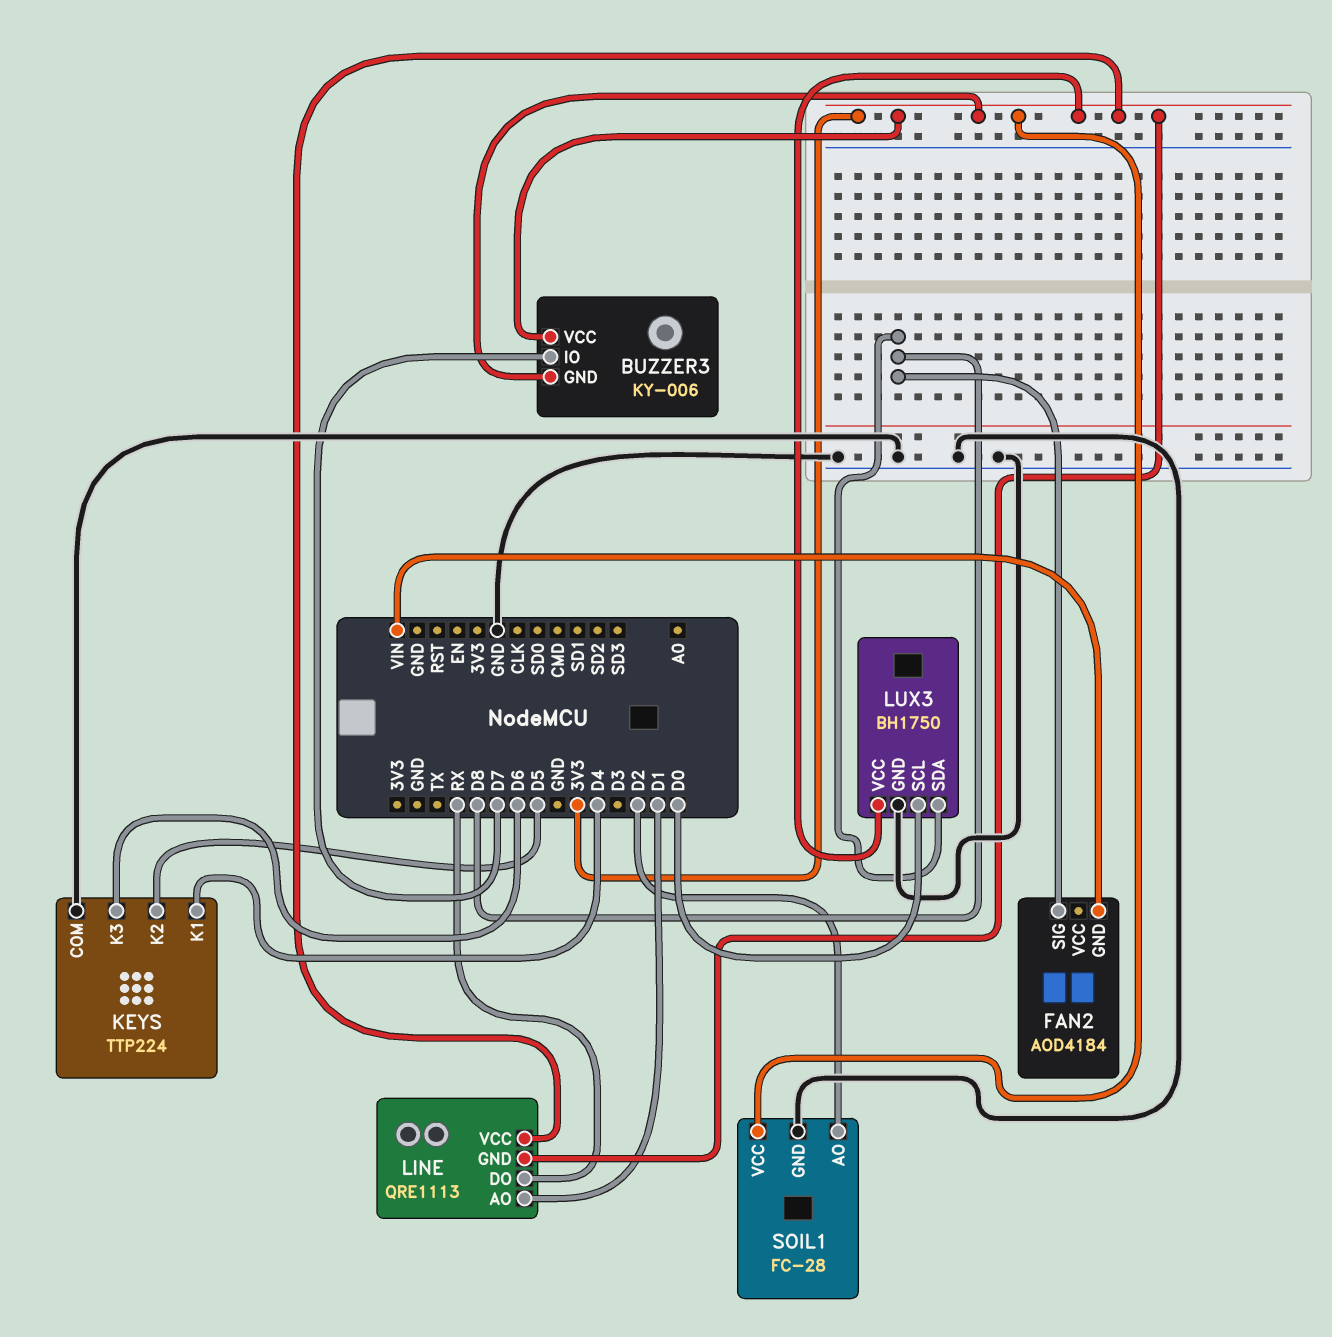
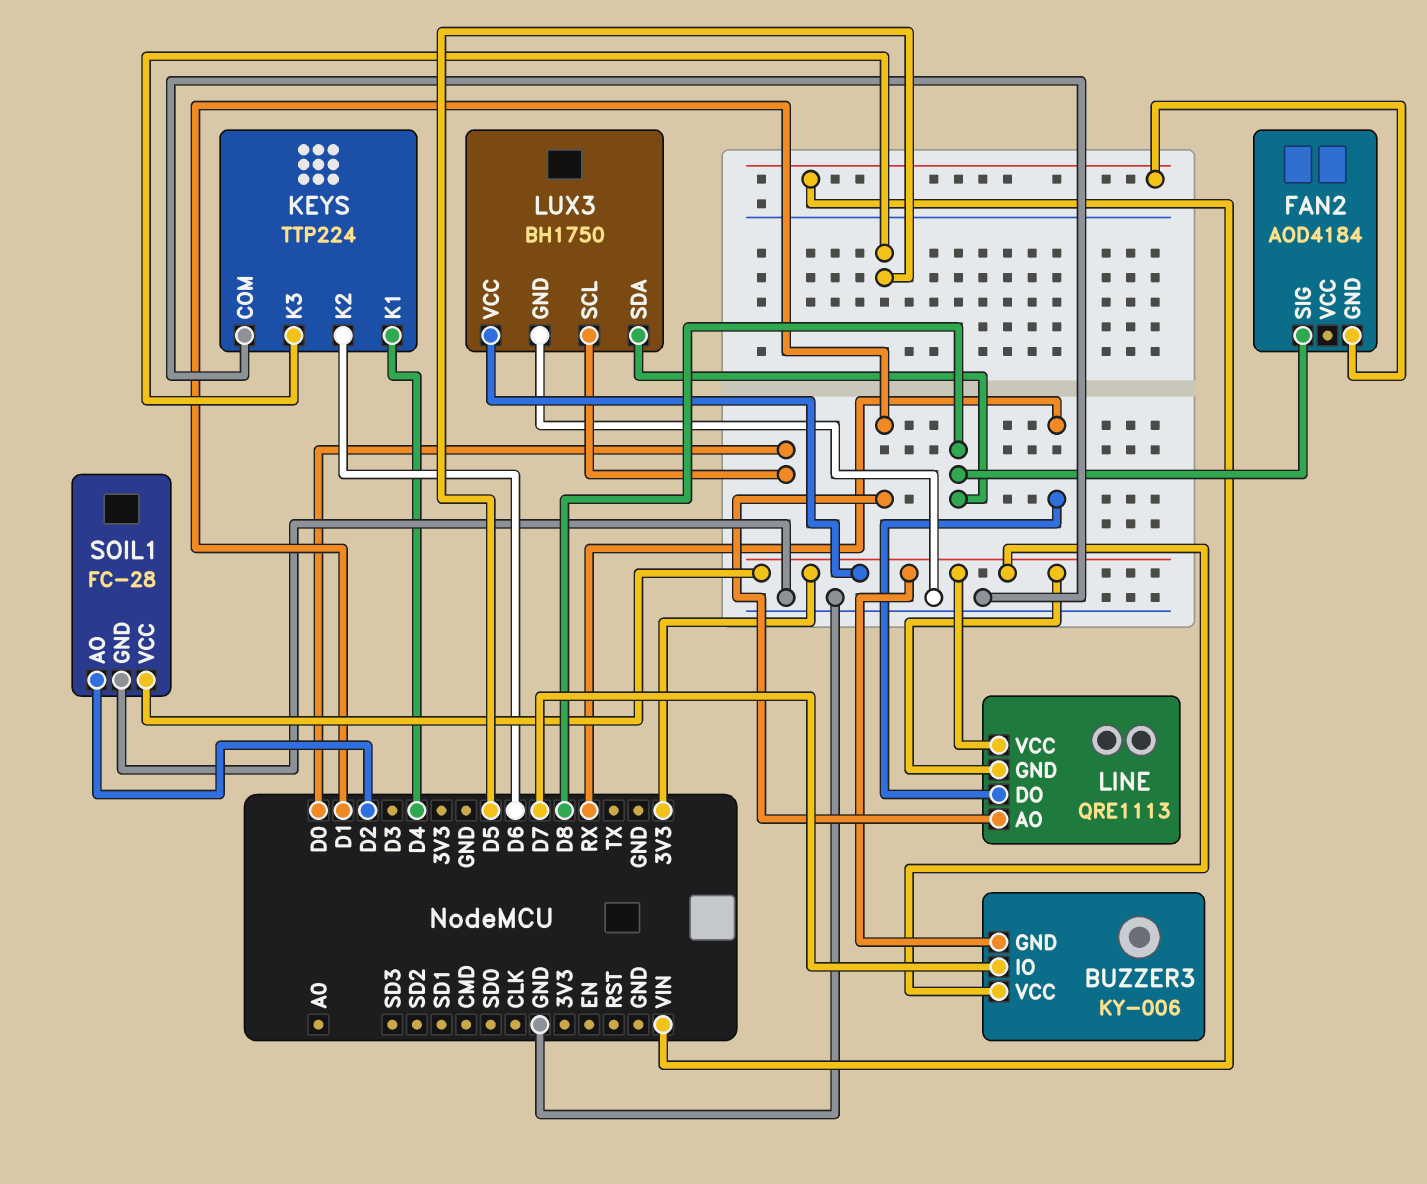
KEYS pin K2: D5 -> D6
KEYS pin K3: D6 -> D5

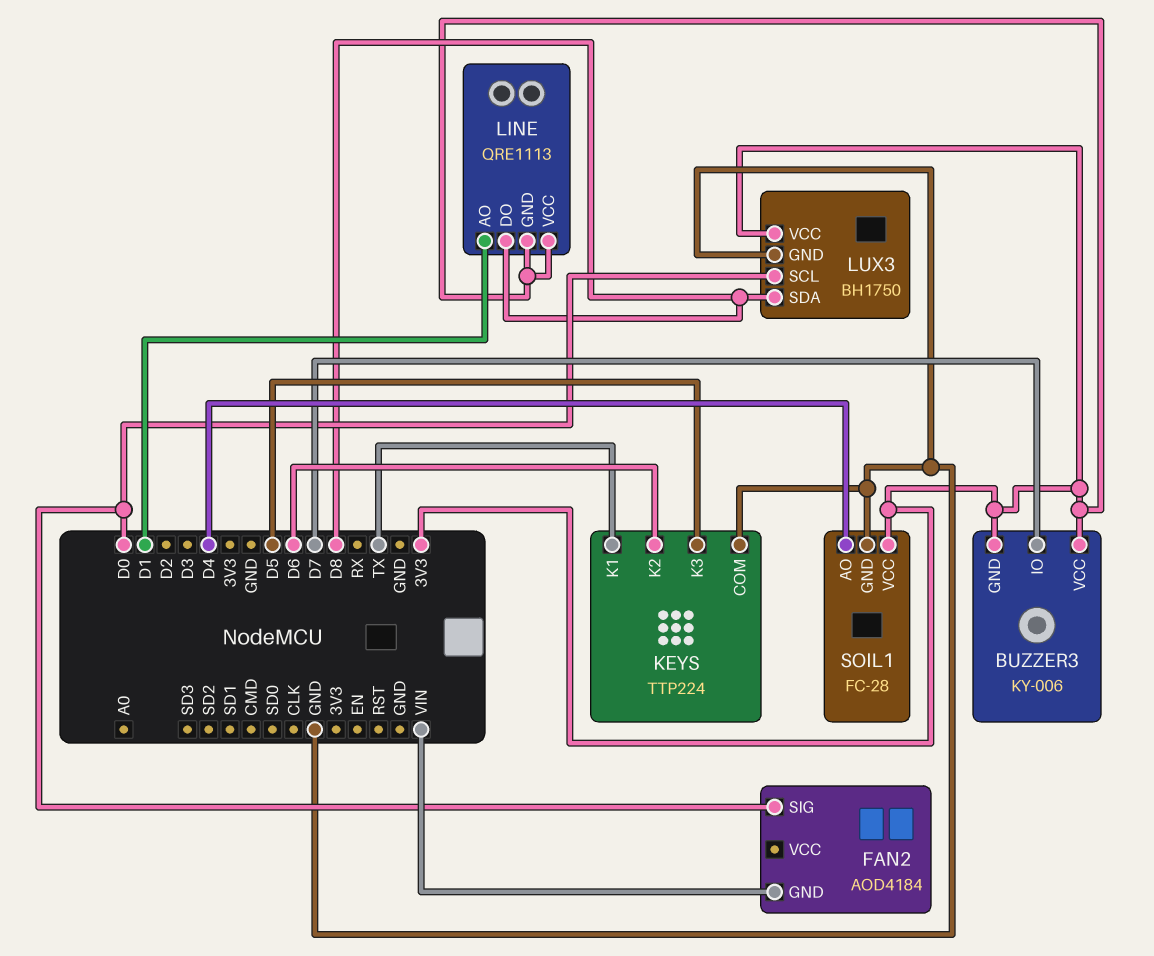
FAN2 pin SIG: D8 -> D0
KEYS pin K1: D4 -> TX
LINE pin DO: RX -> D8
SOIL1 pin AO: D2 -> D4

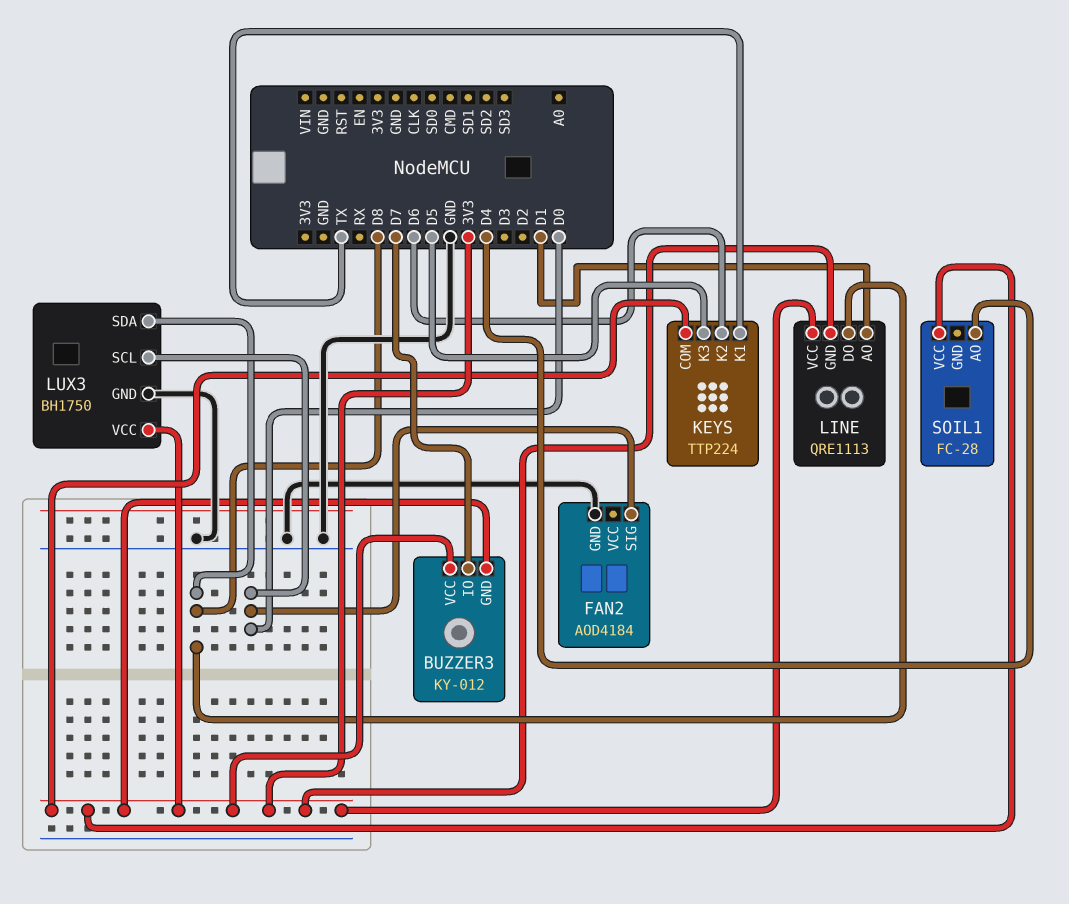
BUZZER3: KY-006 -> KY-012
FAN2 pin GND: VIN -> GND
KEYS pin COM: GND -> 3V3
SOIL1 pin GND: GND -> none

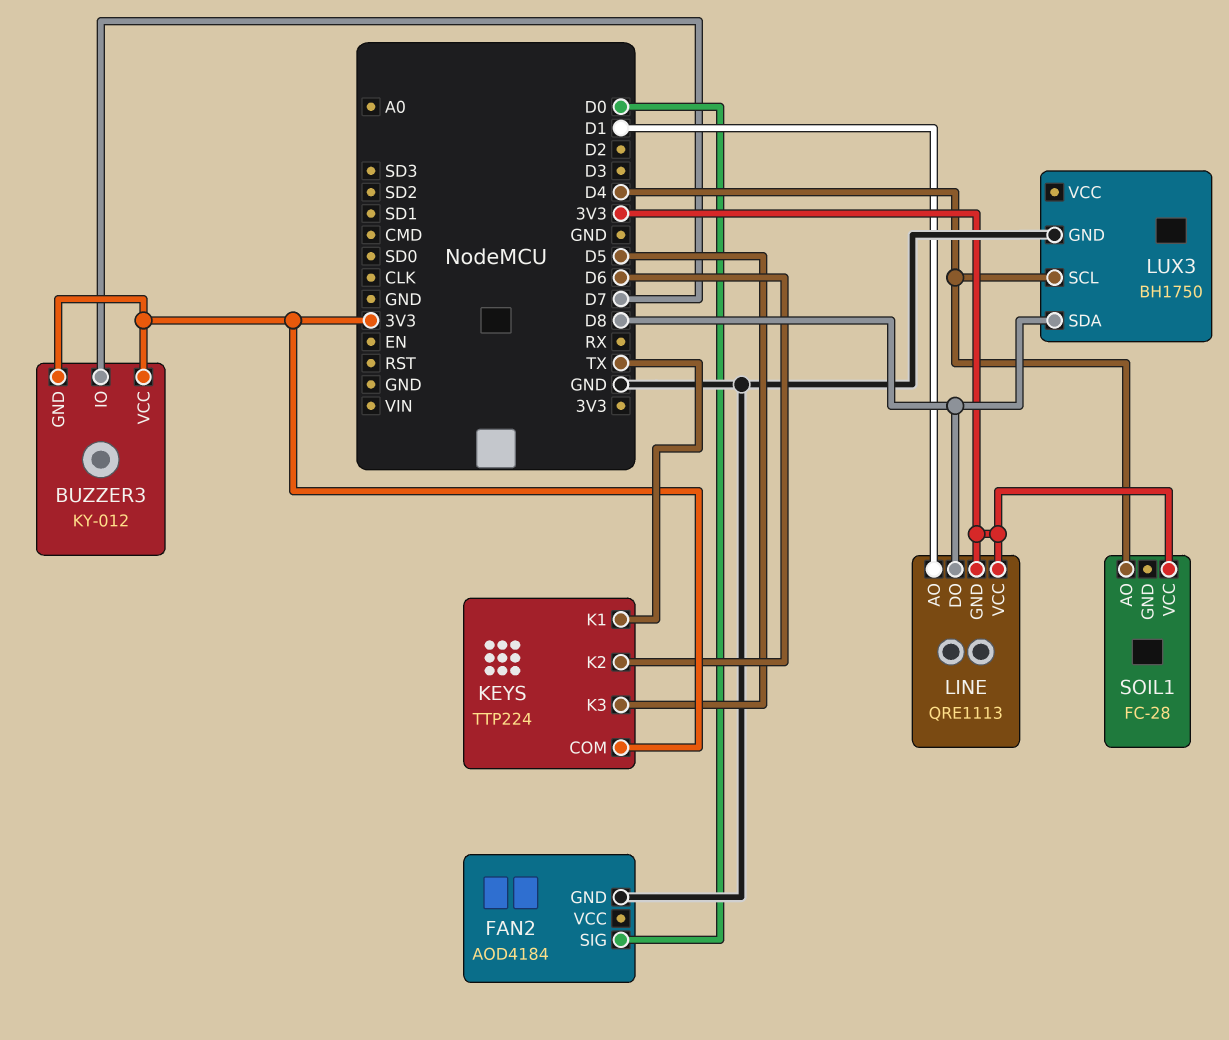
LUX3 pin SCL: D0 -> D4
LUX3 pin VCC: 3V3 -> none

